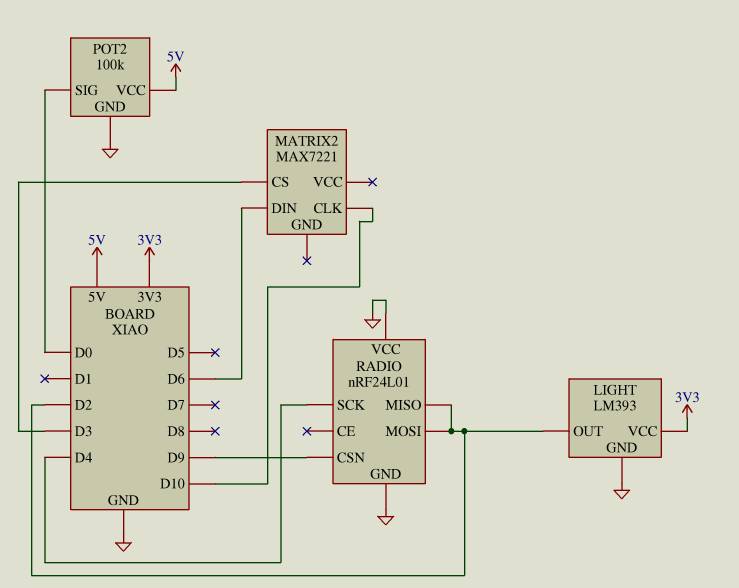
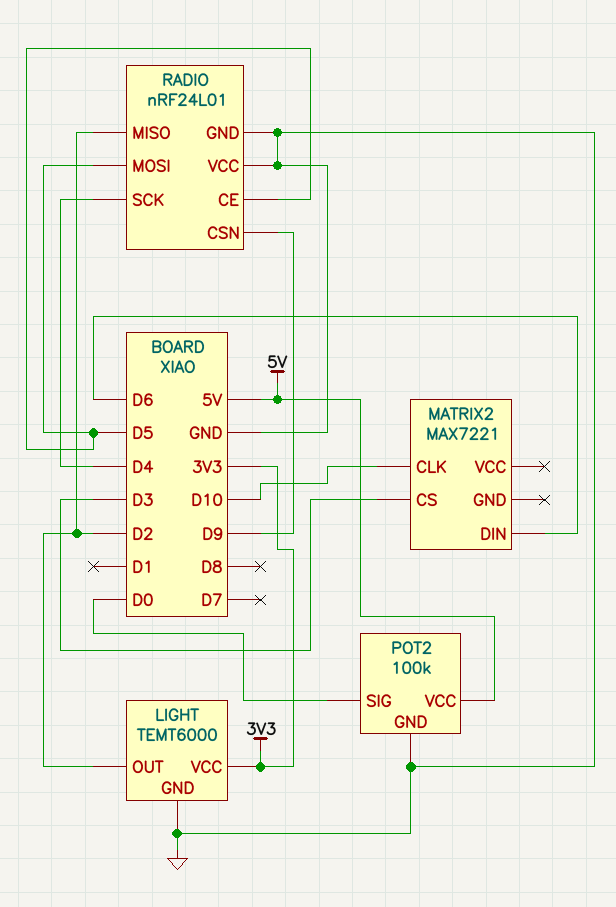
LIGHT: LM393 -> TEMT6000
RADIO pin CE: none -> D5
RADIO pin MOSI: D2 -> D5

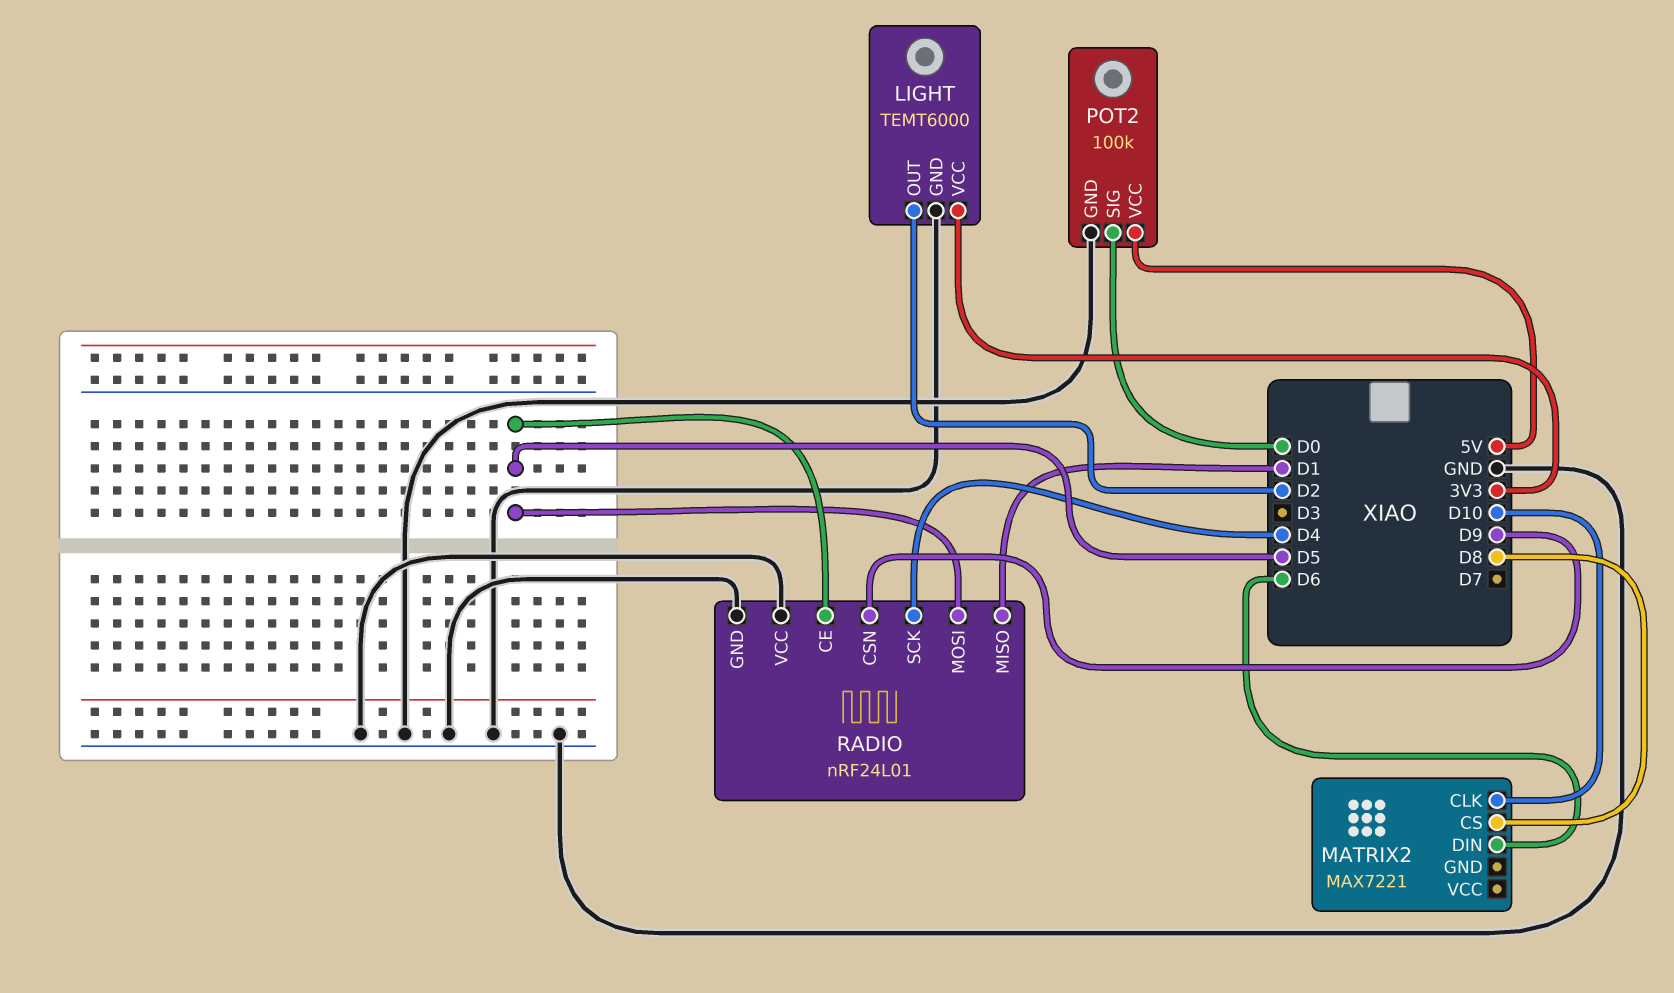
MATRIX2 pin CS: D3 -> D8
RADIO pin MISO: D2 -> D1

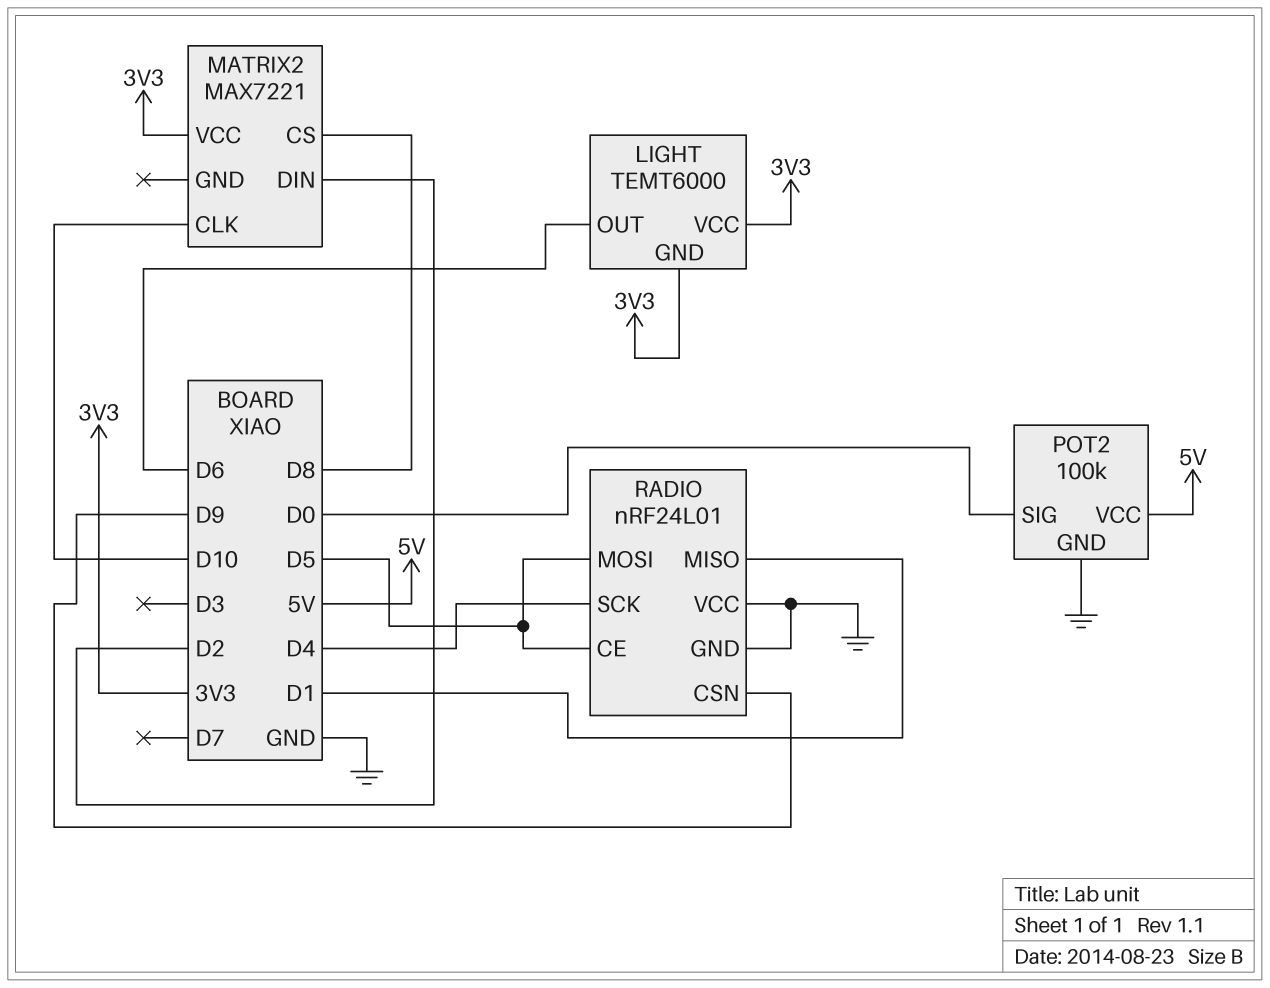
LIGHT pin GND: GND -> 3V3
LIGHT pin OUT: D2 -> D6
MATRIX2 pin DIN: D6 -> D2
MATRIX2 pin VCC: none -> 3V3

